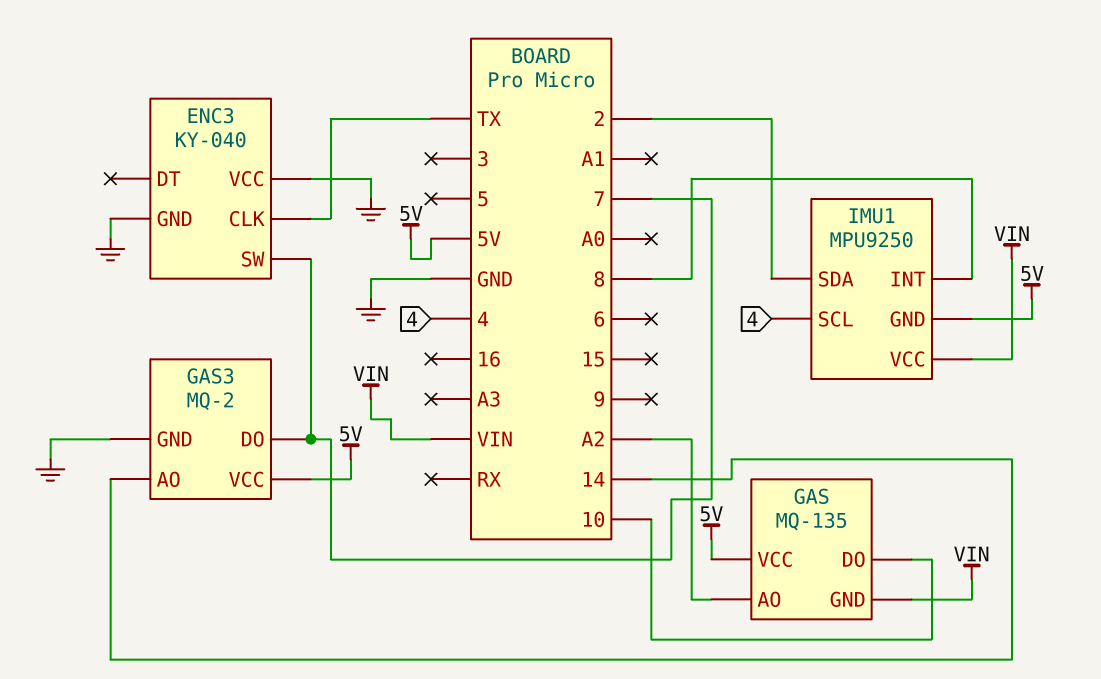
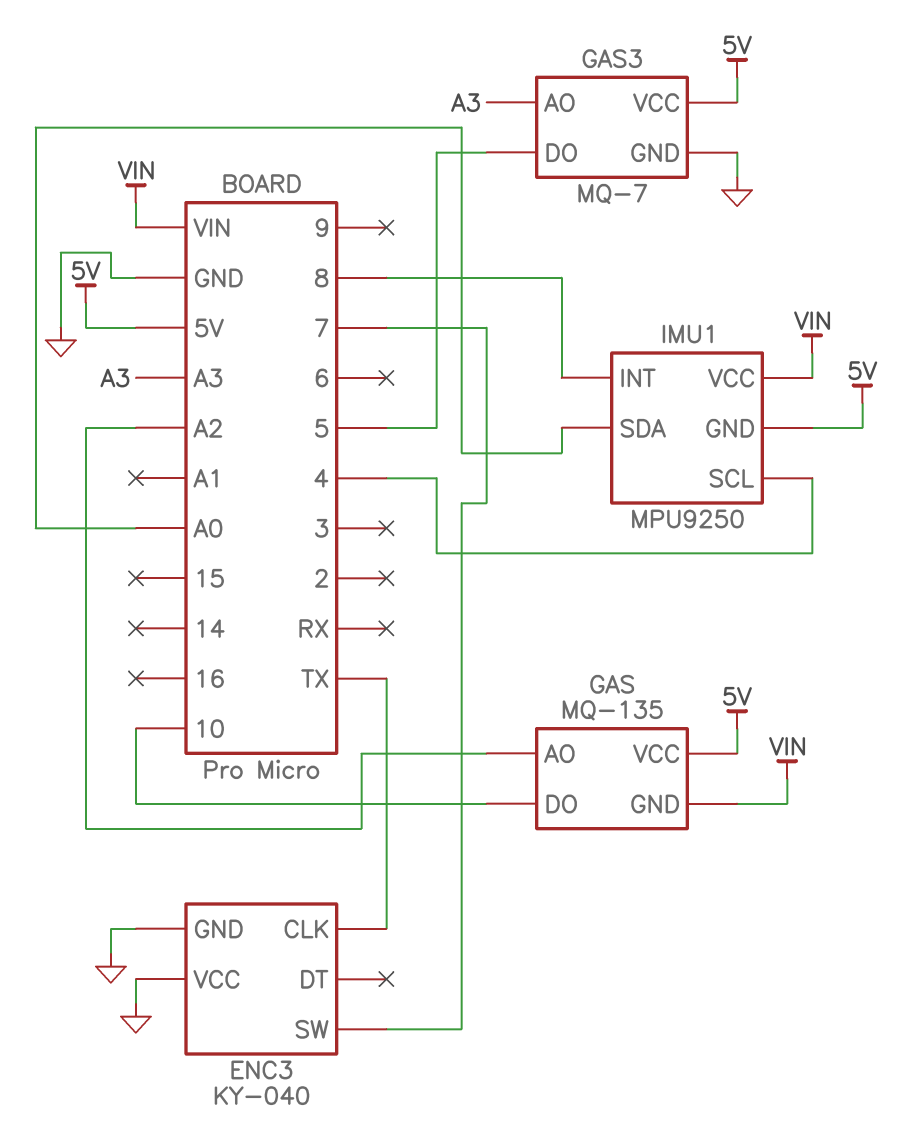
GAS3: MQ-2 -> MQ-7
GAS3 pin AO: 14 -> A3
GAS3 pin DO: 7 -> 5
IMU1 pin SDA: 2 -> A0

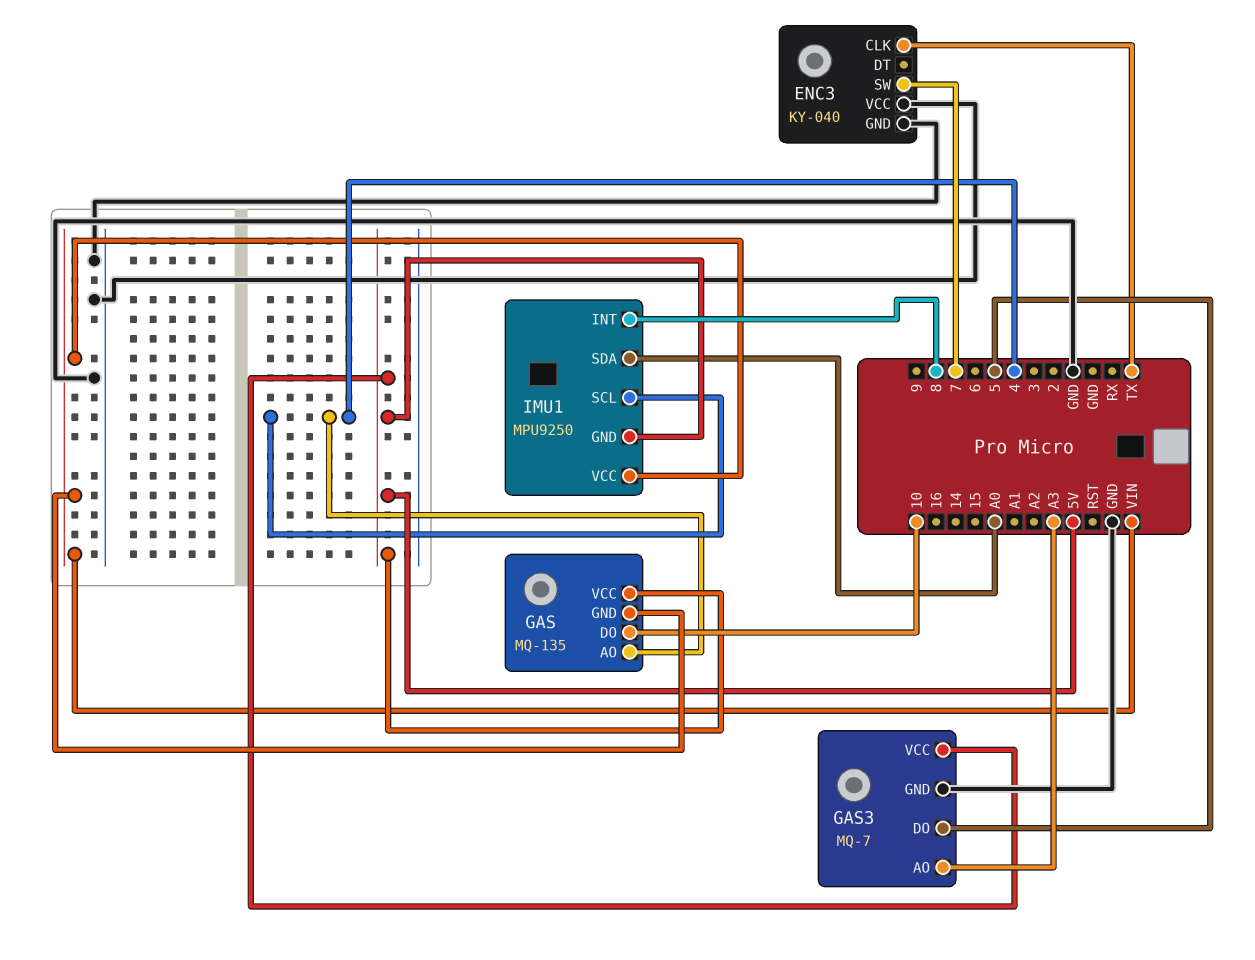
GAS pin AO: A2 -> 4

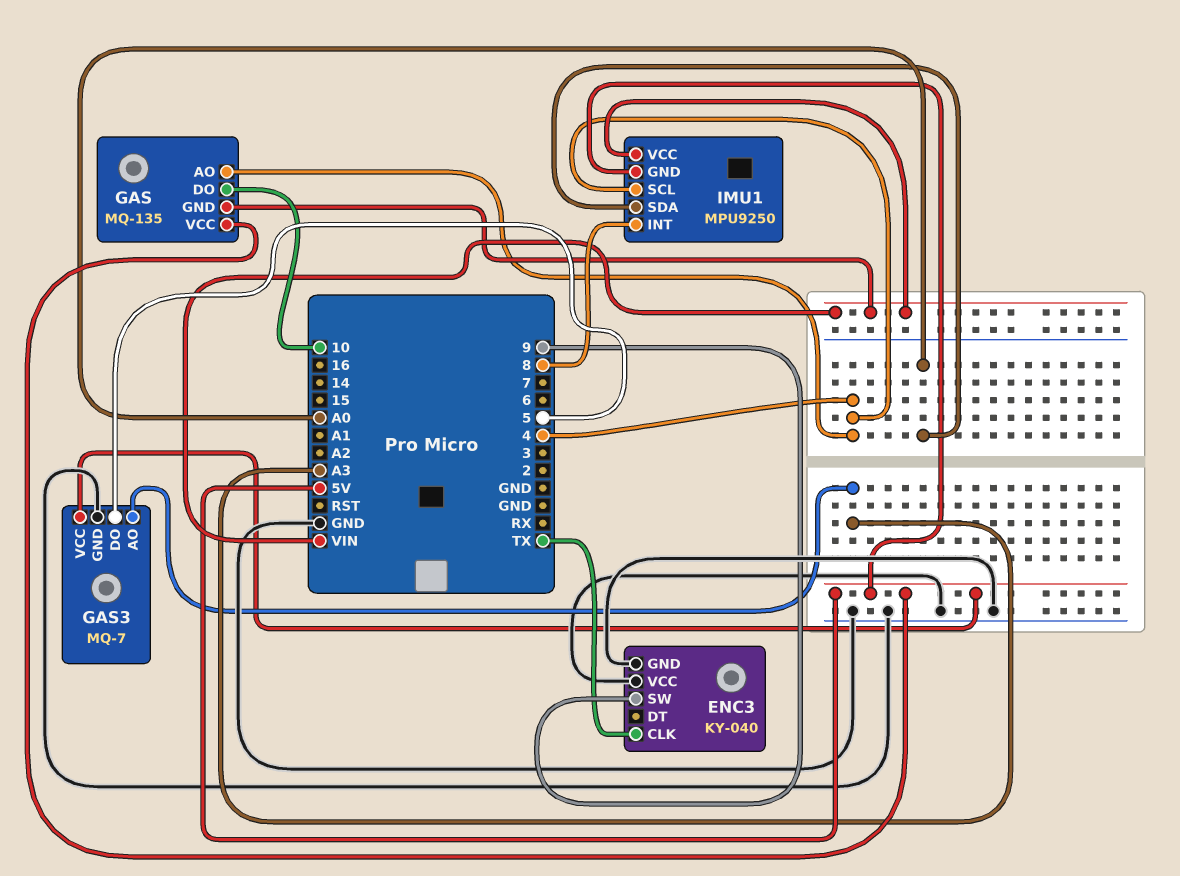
ENC3 pin SW: 7 -> 9

